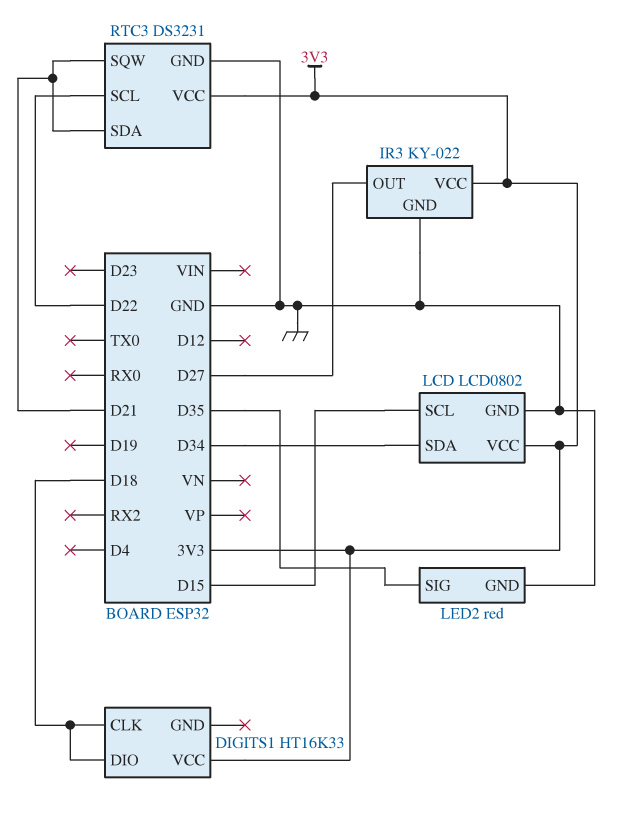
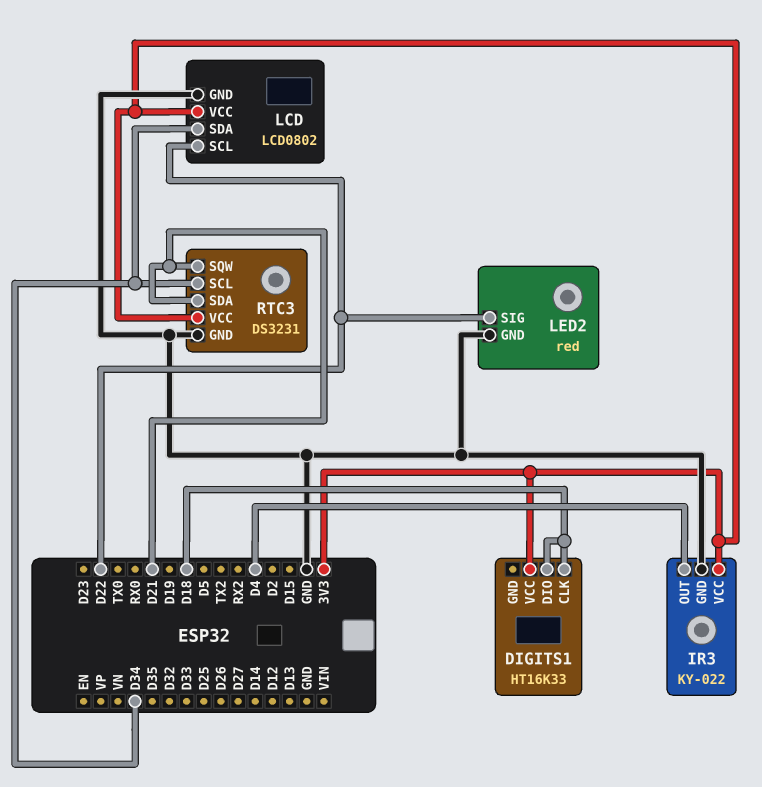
IR3 pin OUT: D27 -> D4
LCD pin SCL: D15 -> D22
LED2 pin SIG: D35 -> D22
RTC3 pin SCL: D22 -> D34

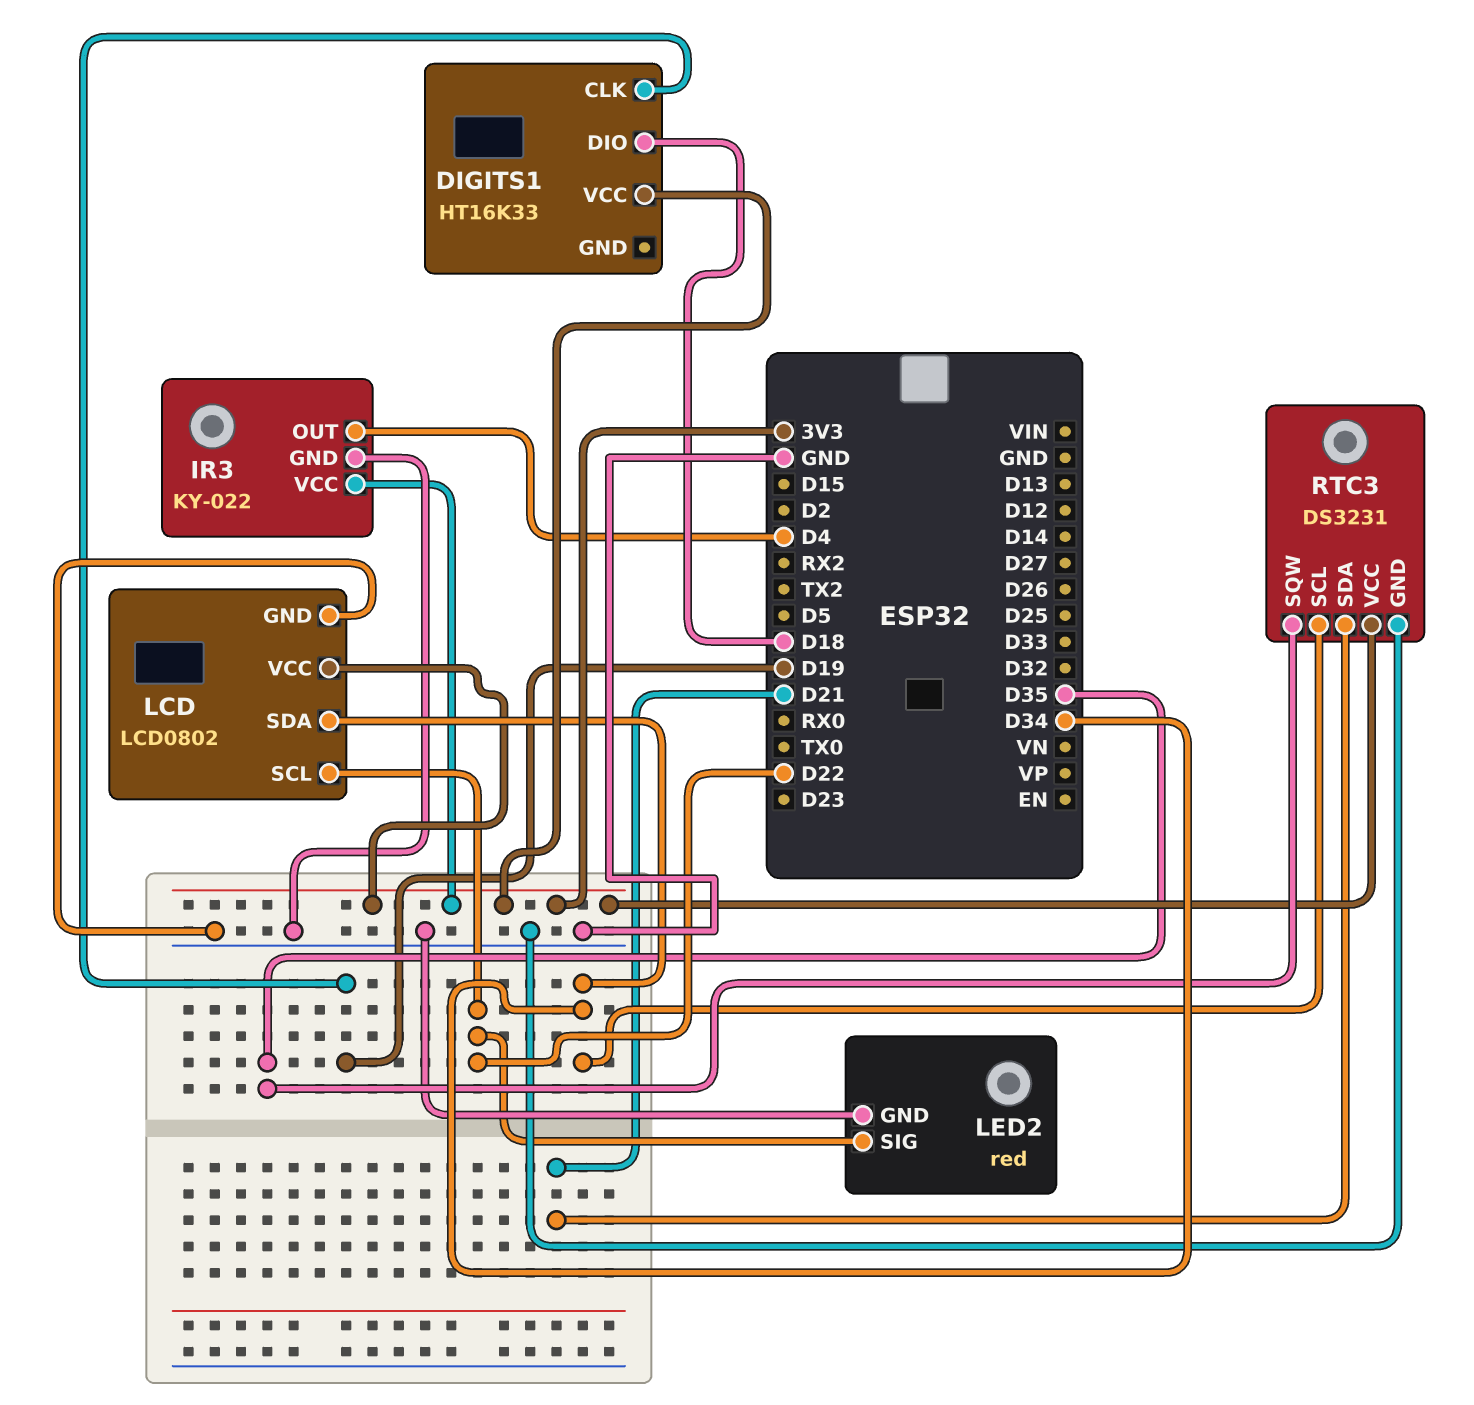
DIGITS1 pin CLK: D18 -> D19
RTC3 pin SQW: D21 -> D35

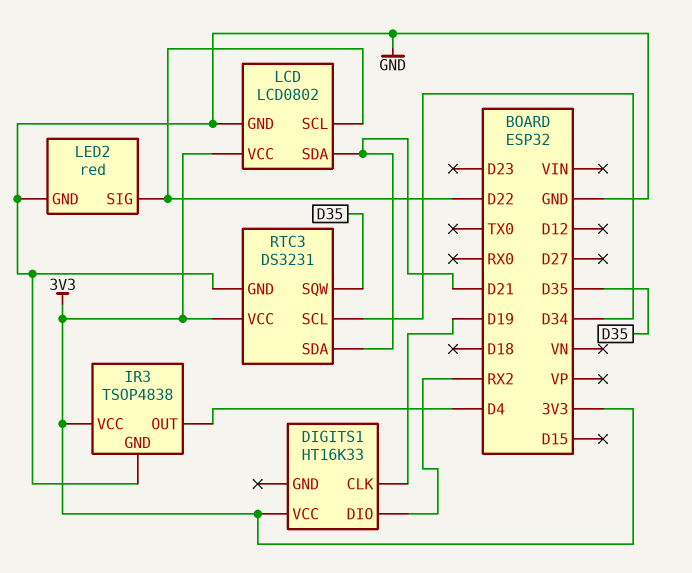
DIGITS1 pin DIO: D18 -> RX2
IR3: KY-022 -> TSOP4838
LCD pin SDA: D34 -> D21

